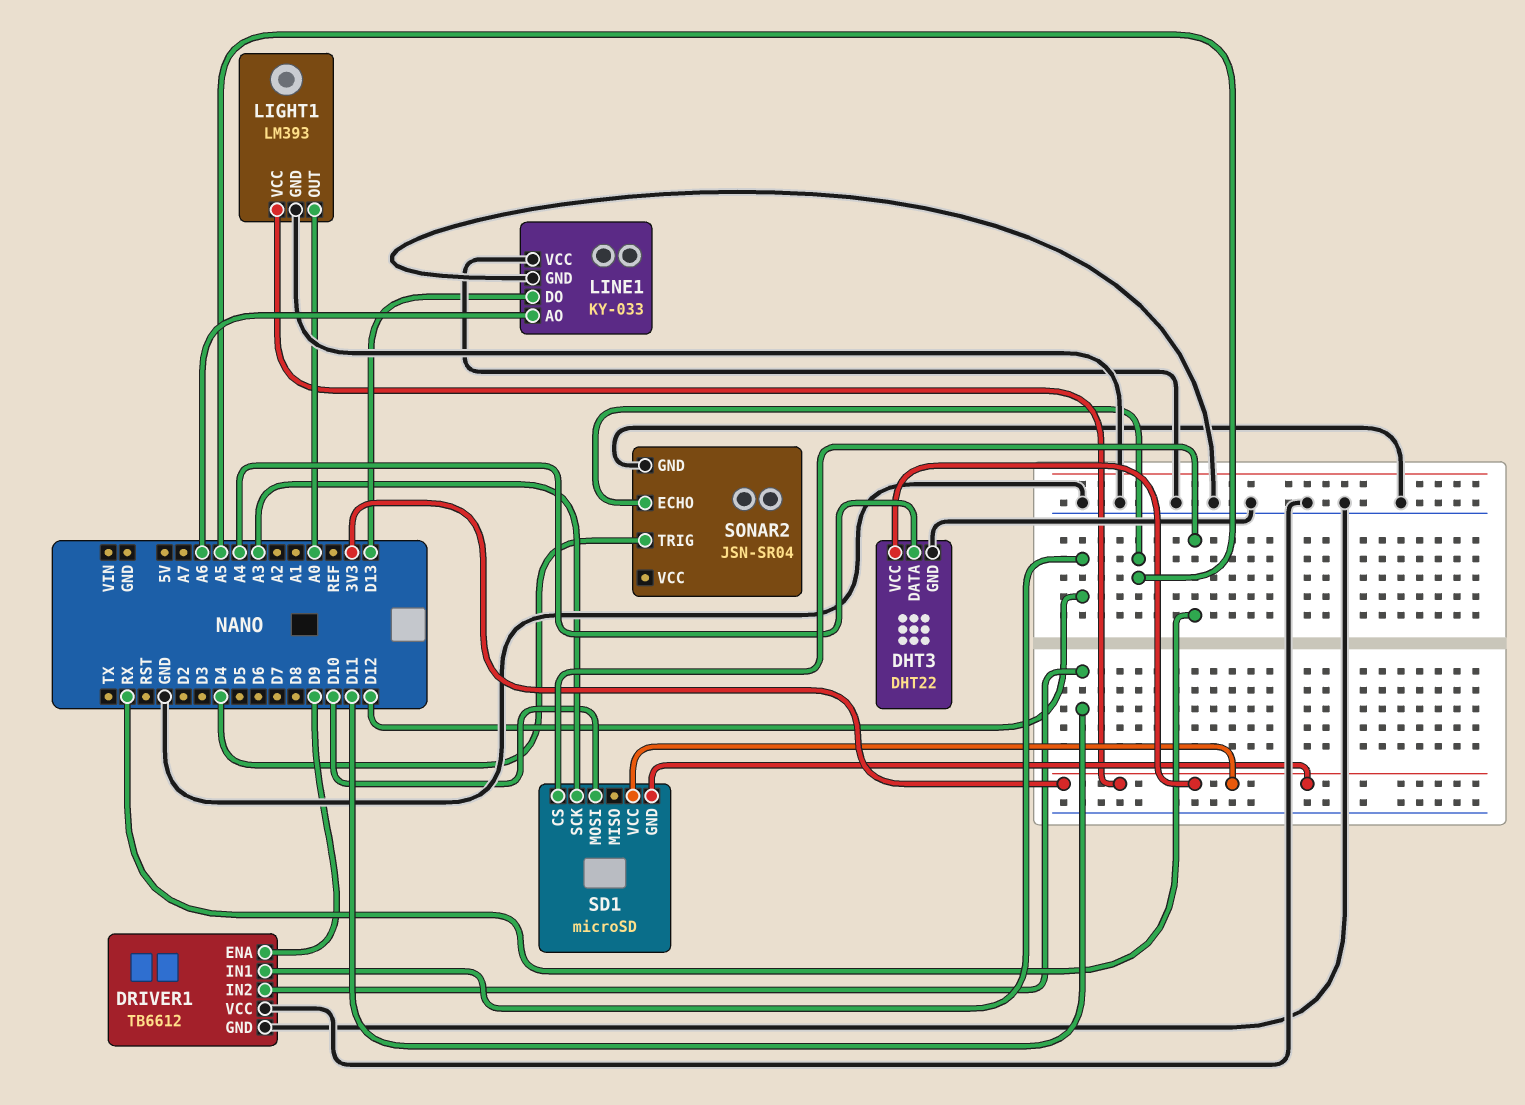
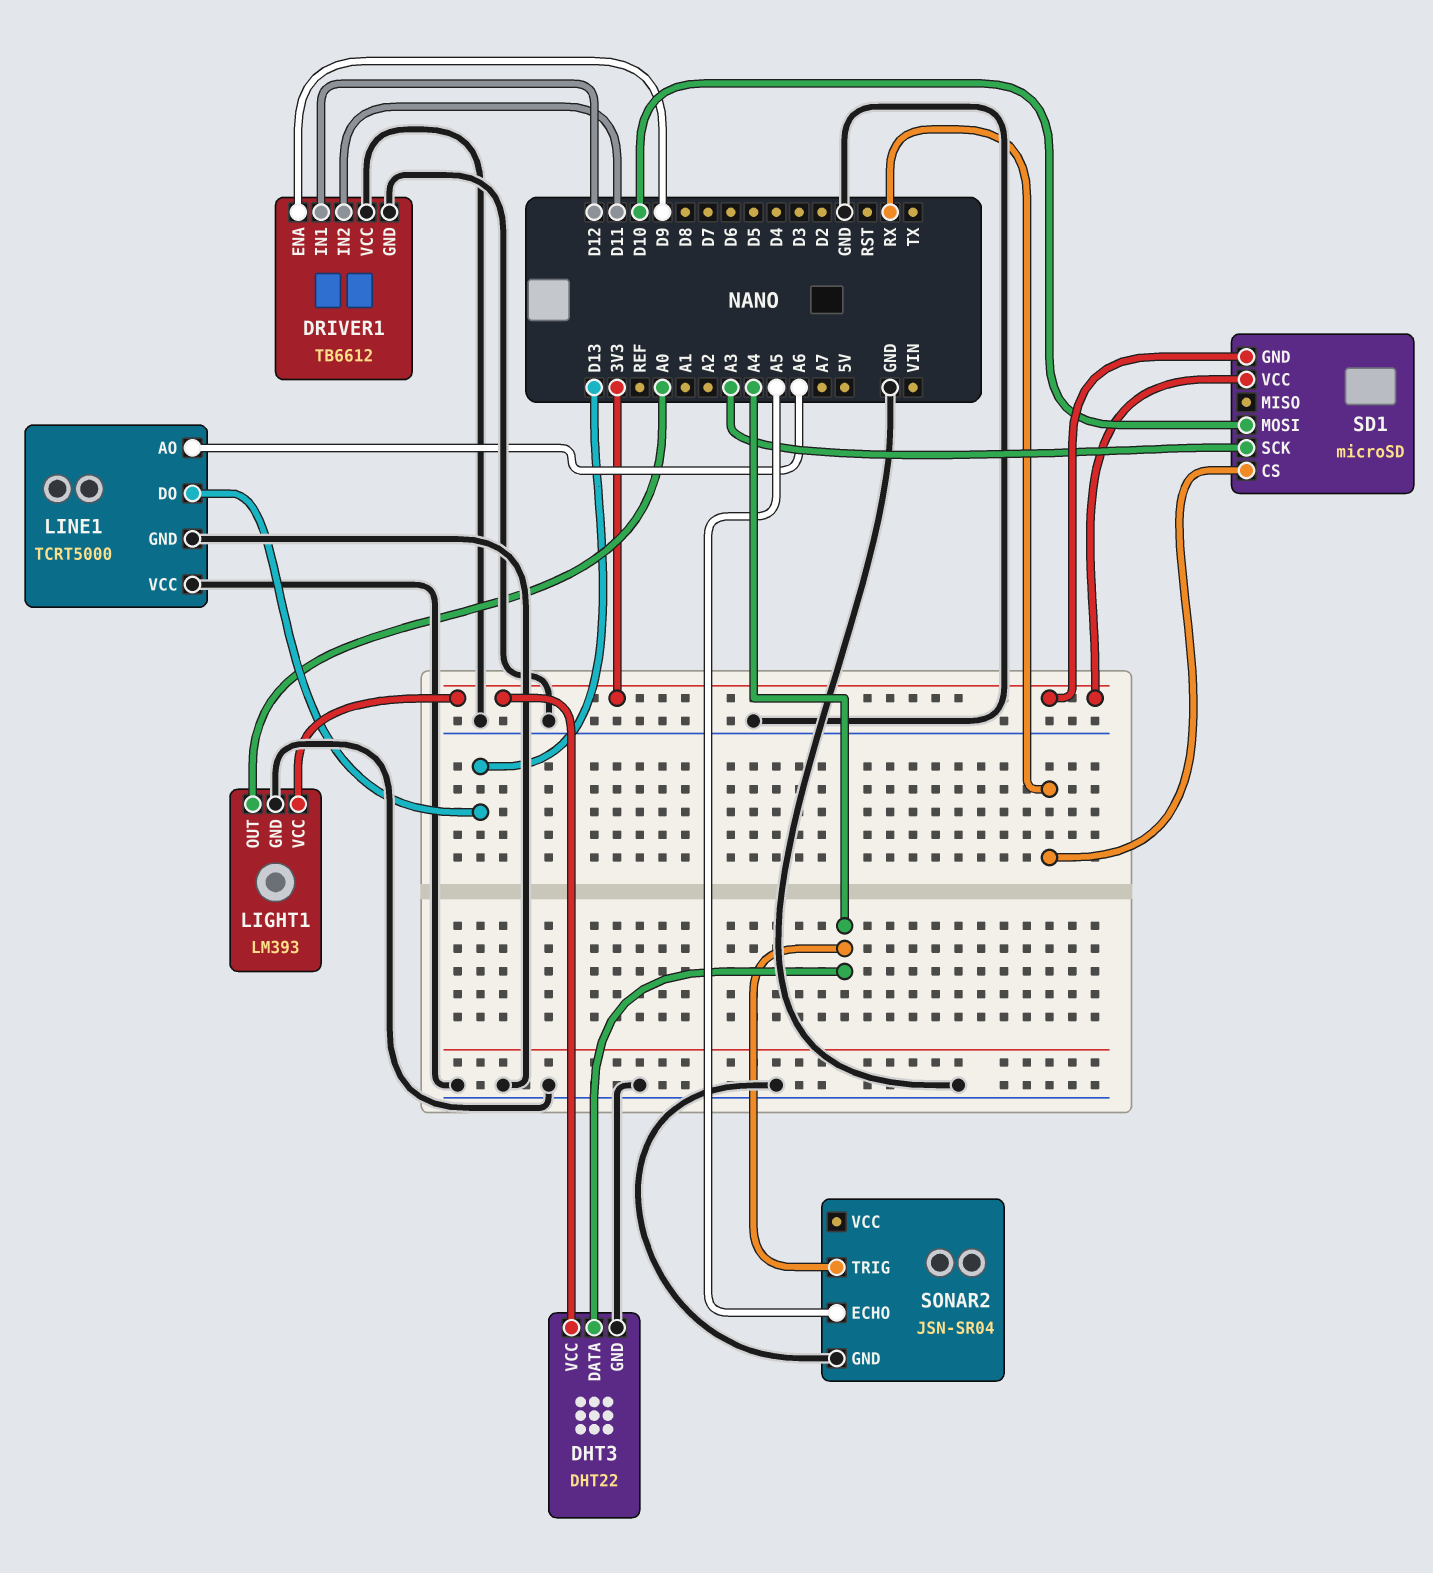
LINE1: KY-033 -> TCRT5000
SONAR2 pin TRIG: D4 -> A4

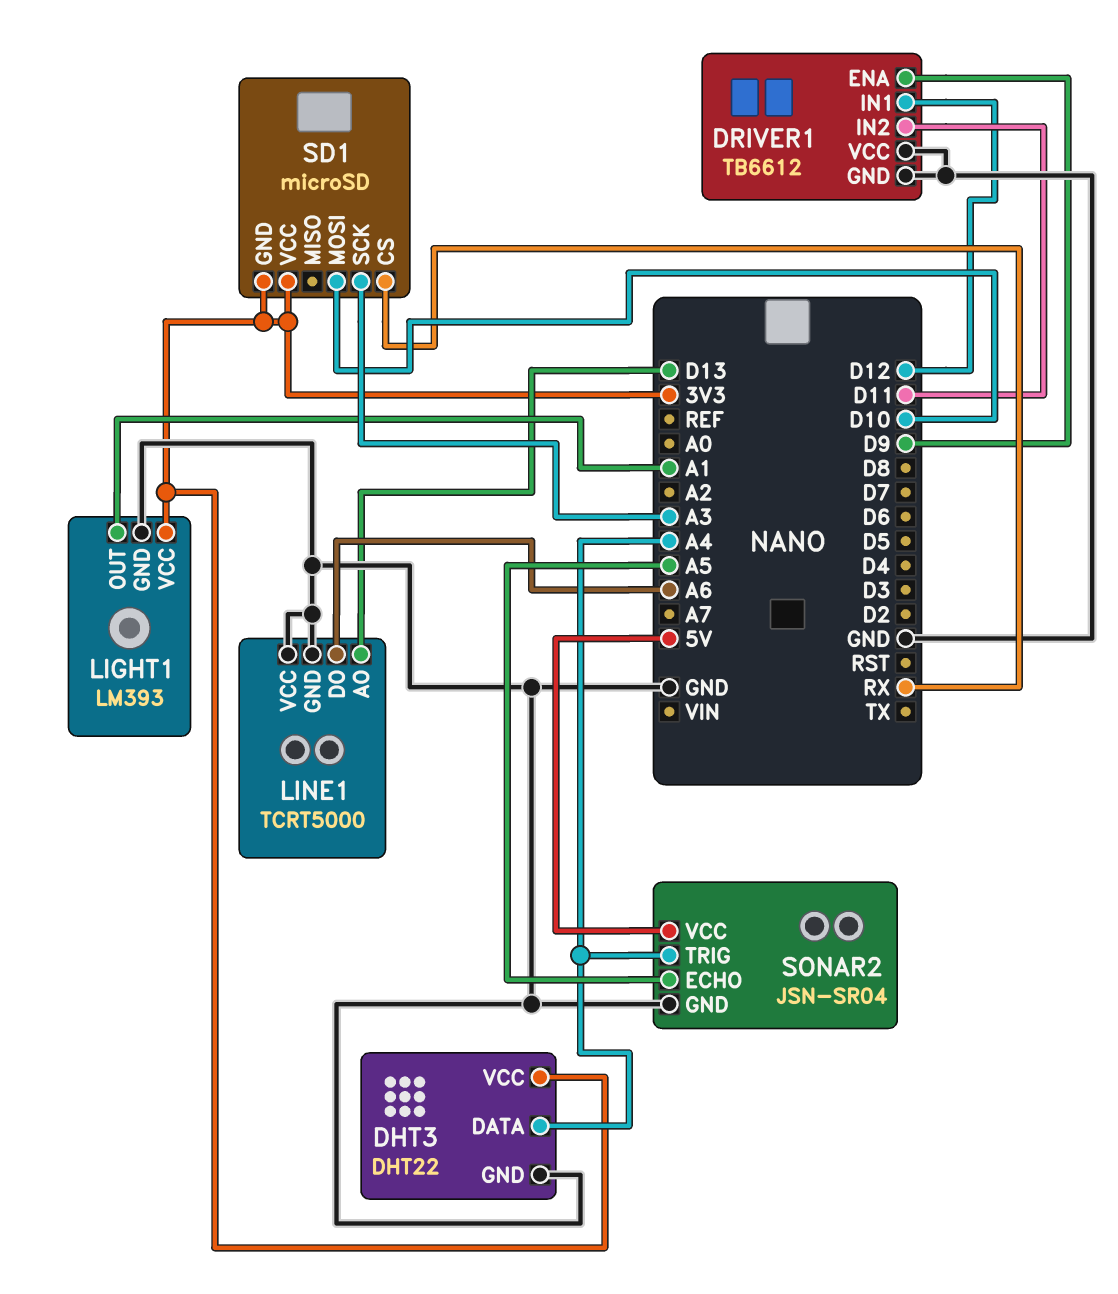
LIGHT1 pin OUT: A0 -> A1
LINE1 pin AO: A6 -> D13
LINE1 pin DO: D13 -> A6
SONAR2 pin VCC: none -> 5V

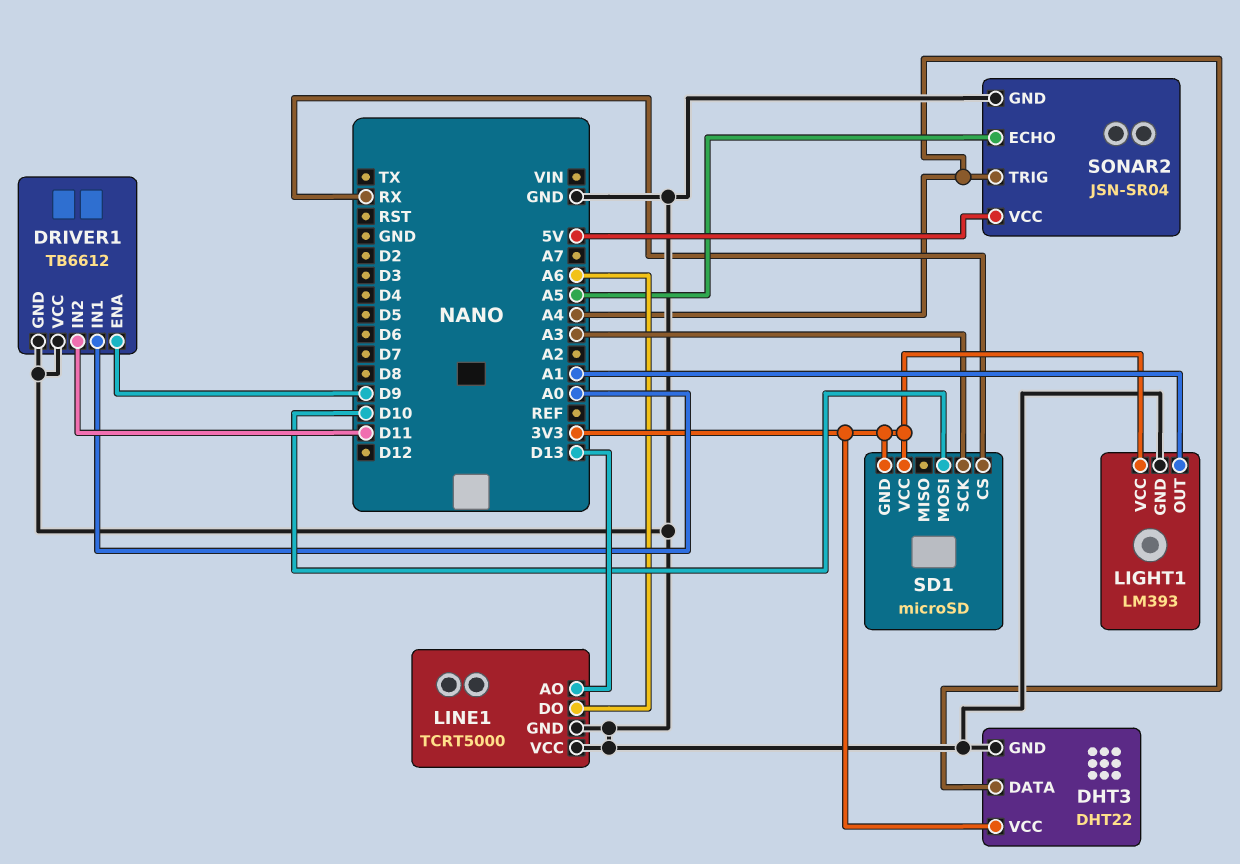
DRIVER1 pin IN1: D12 -> A0

